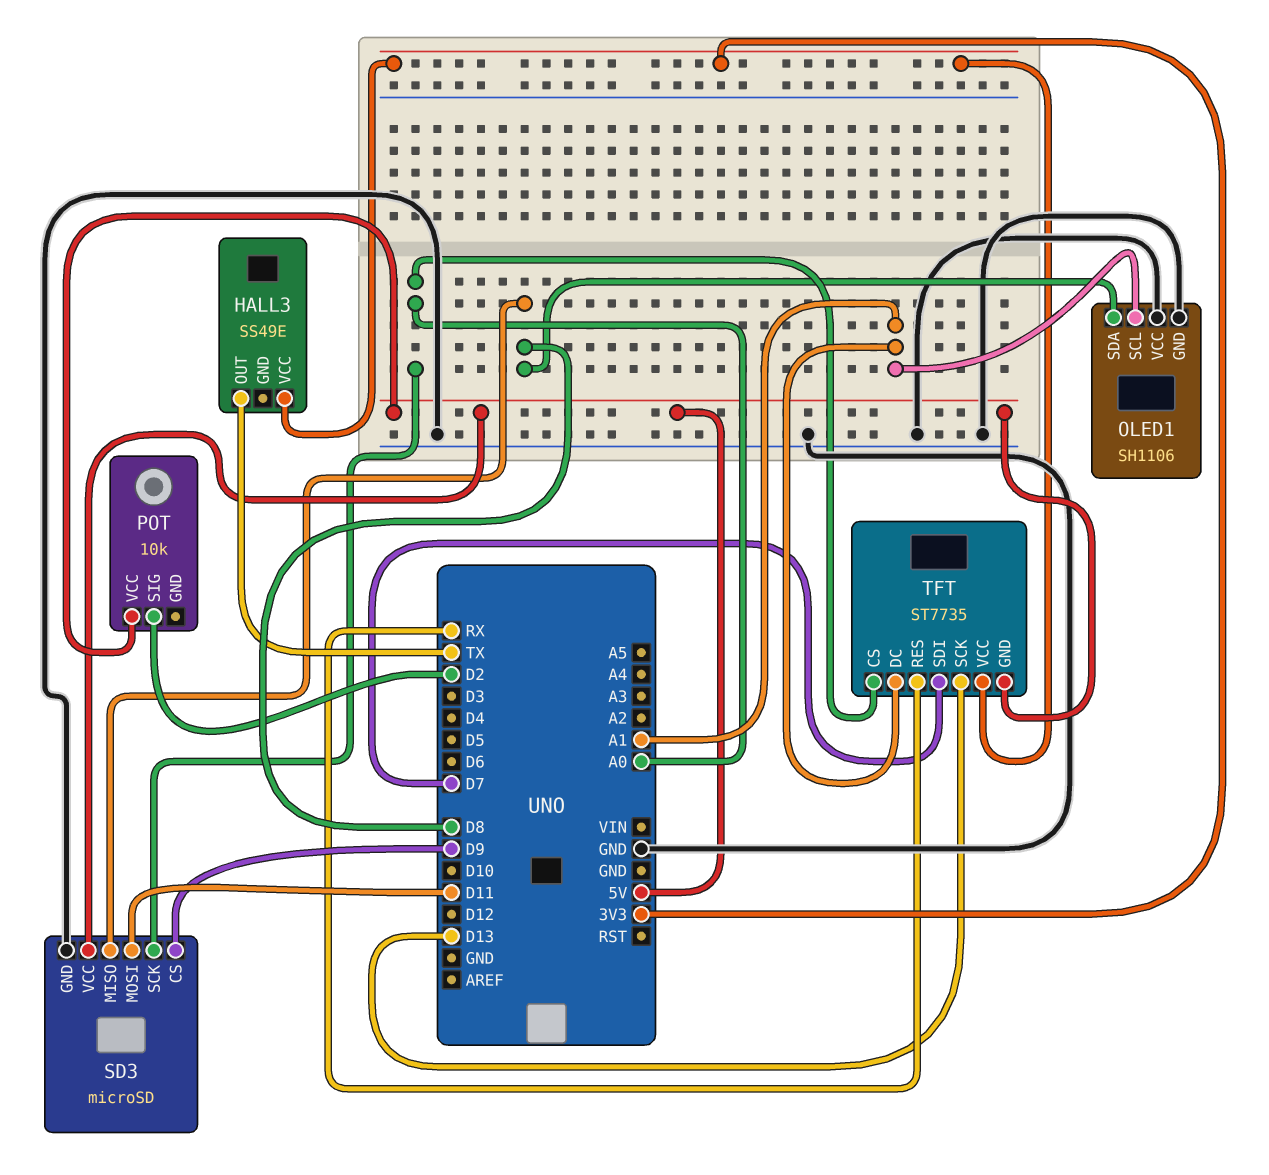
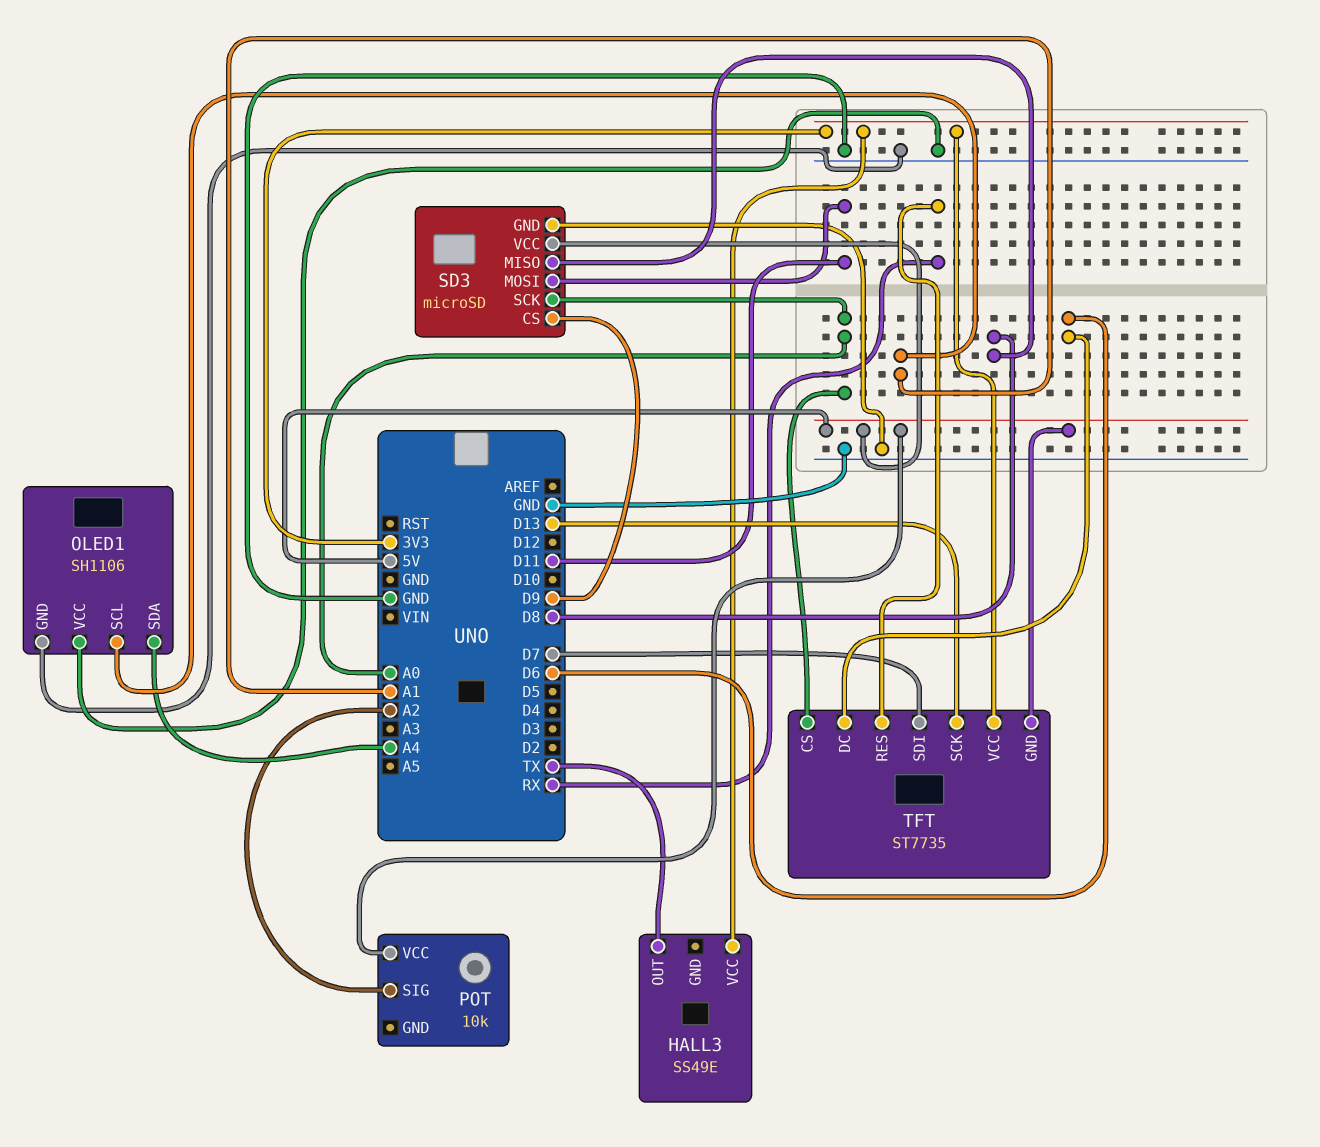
OLED1 pin SDA: D8 -> A4
POT pin SIG: D2 -> A2
TFT pin DC: A1 -> D6

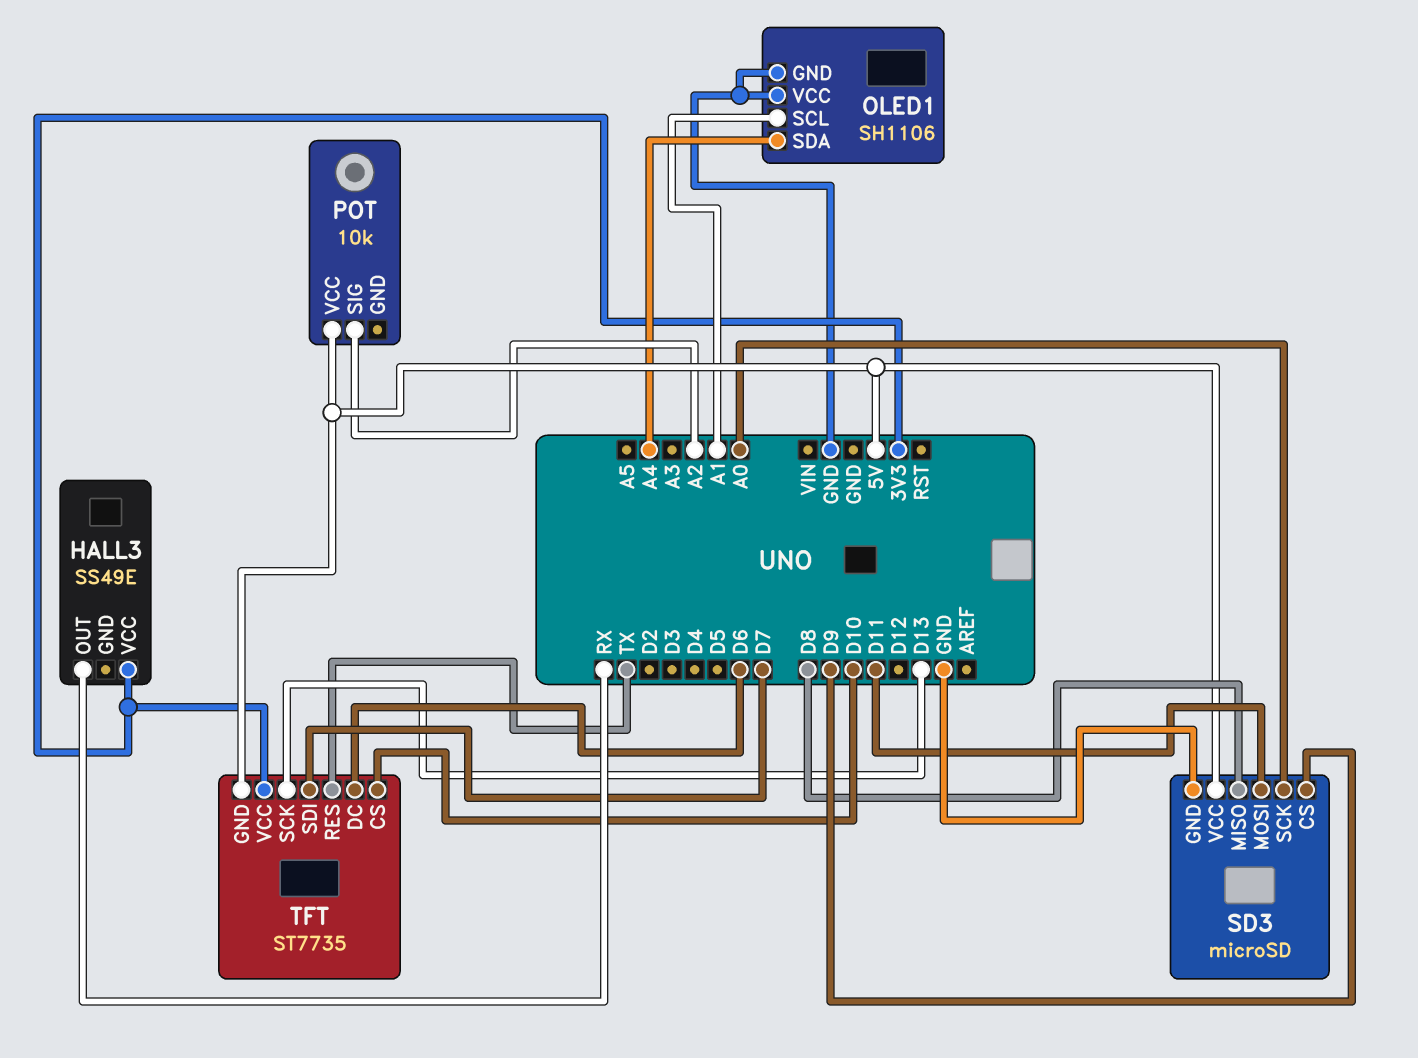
HALL3 pin OUT: TX -> RX
TFT pin CS: A0 -> D10
TFT pin RES: RX -> TX

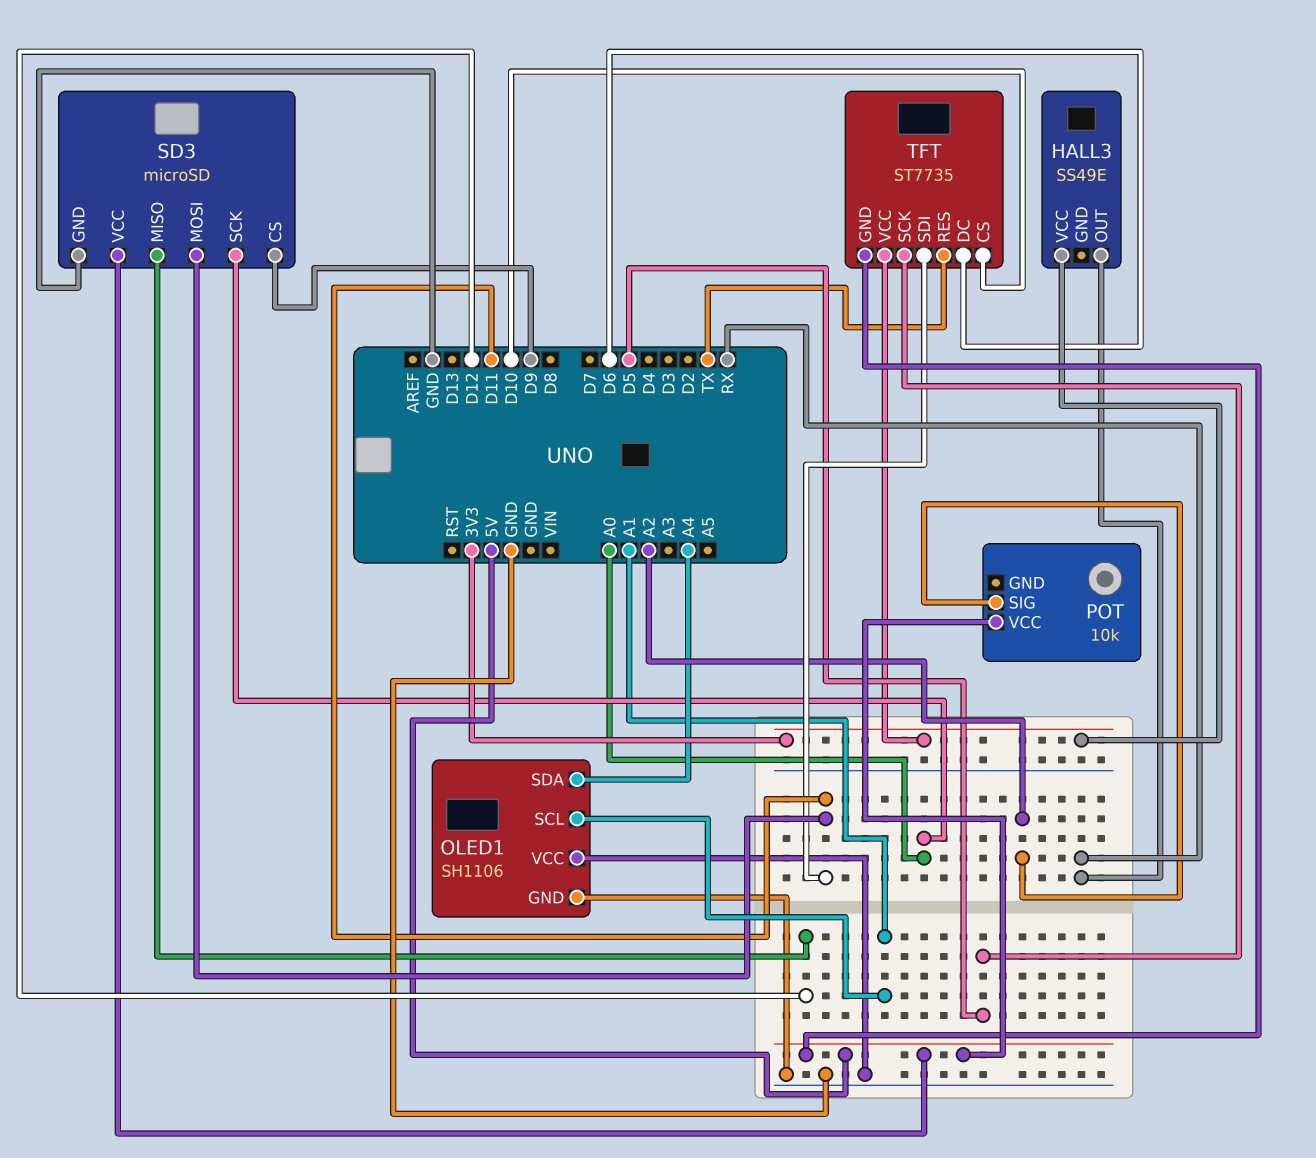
SD3 pin MISO: D8 -> D12
TFT pin SCK: D13 -> D5
TFT pin SDI: D7 -> D11

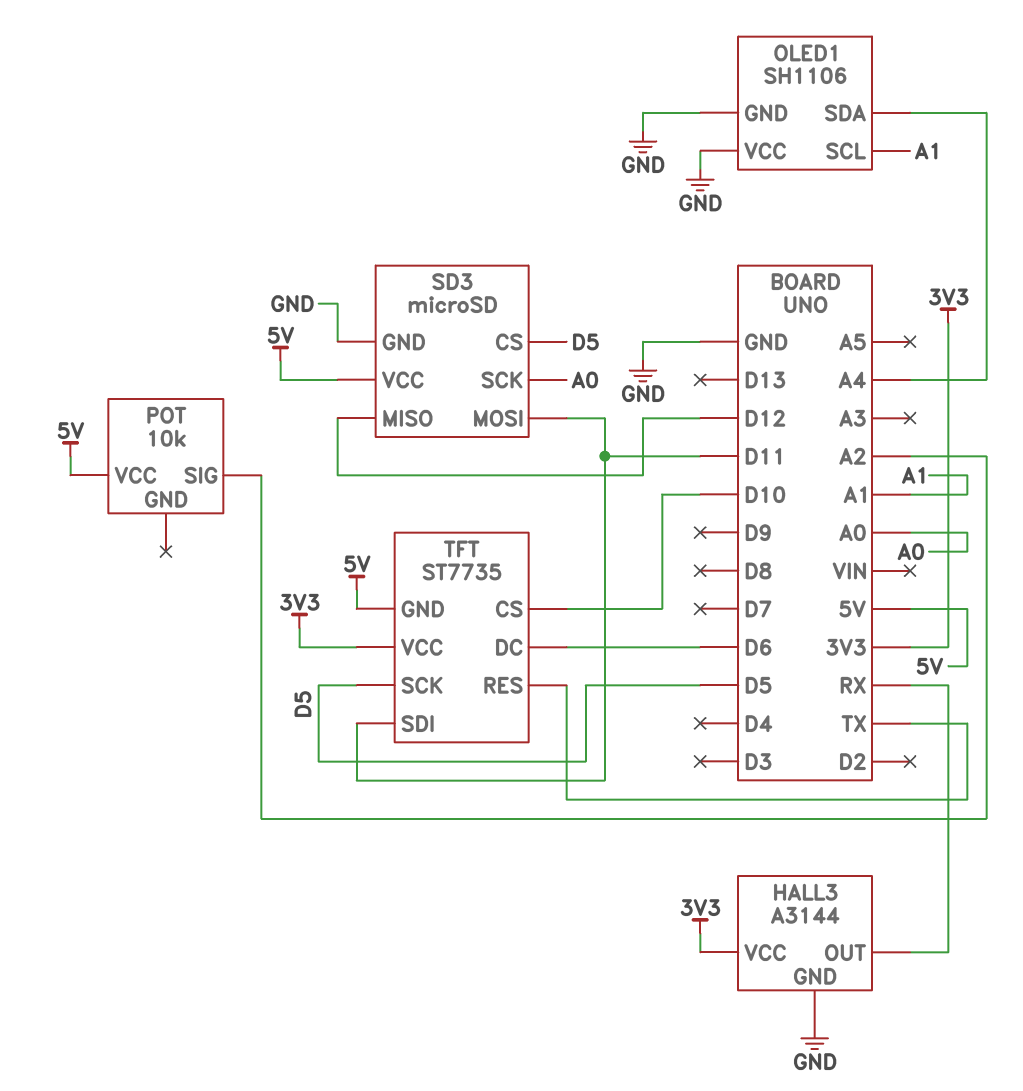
HALL3: SS49E -> A3144
HALL3 pin GND: none -> GND
SD3 pin CS: D9 -> D5

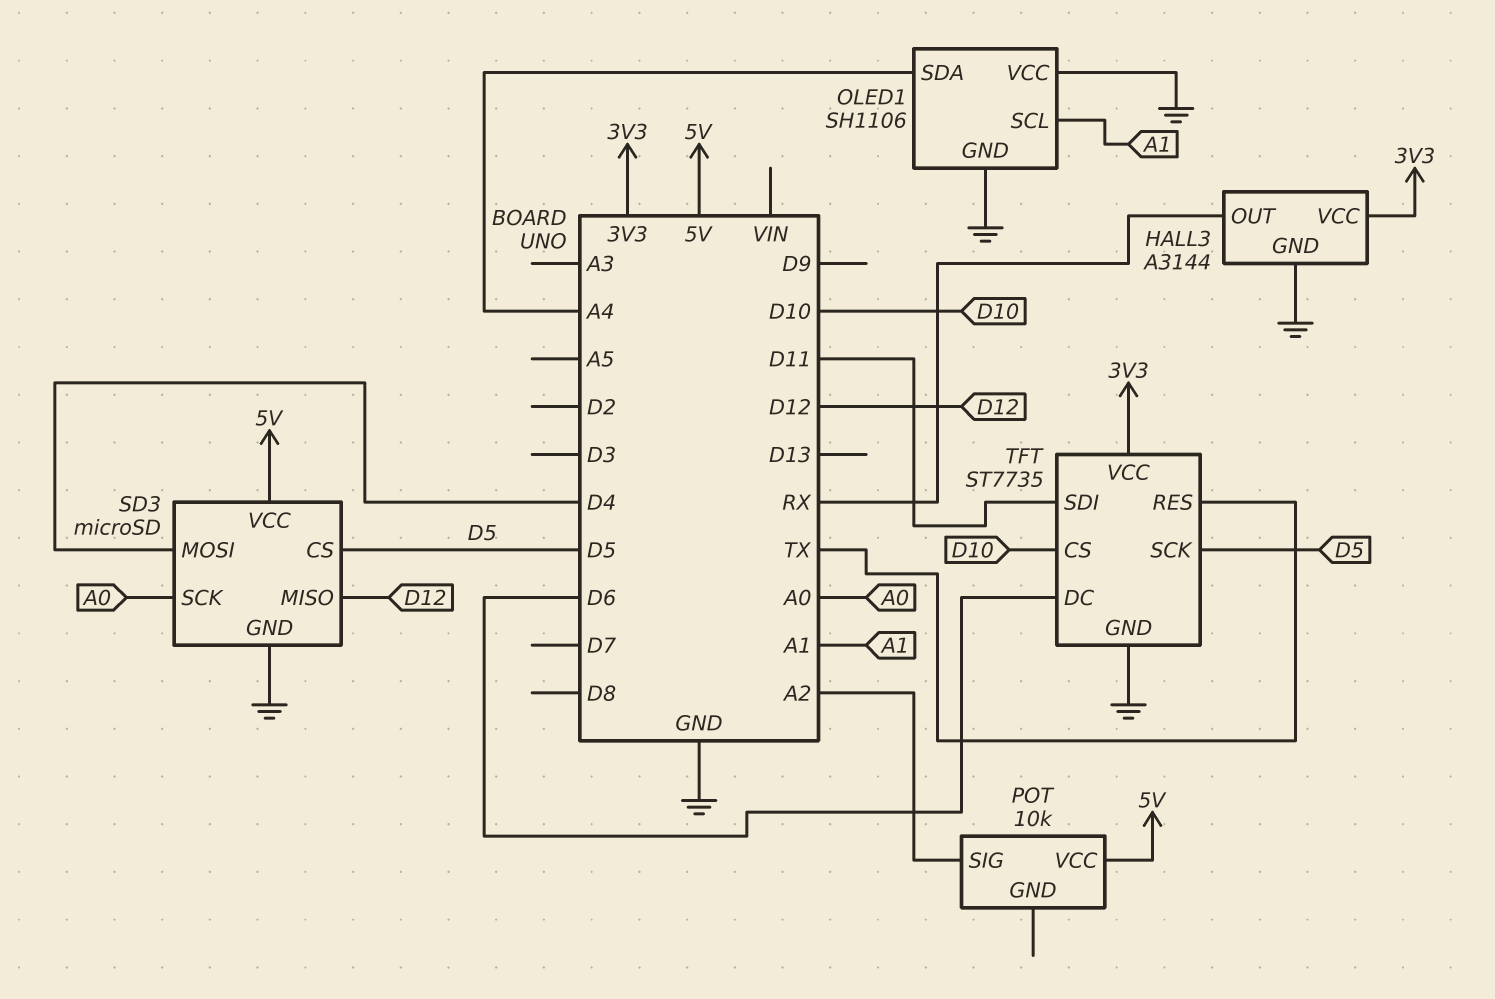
SD3 pin MOSI: D11 -> D4
TFT pin GND: 5V -> GND

